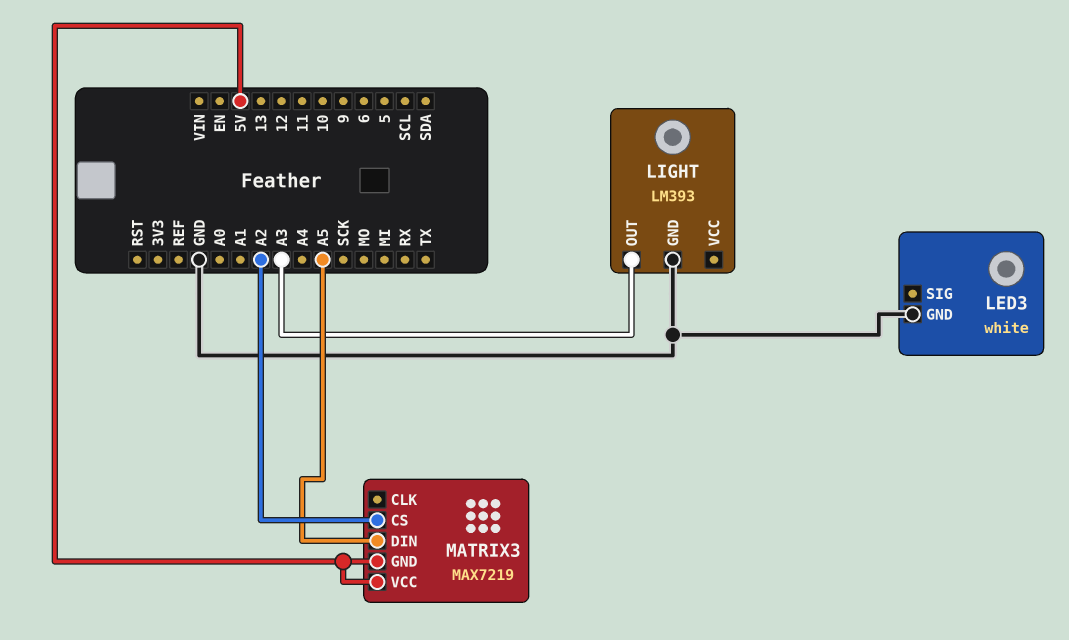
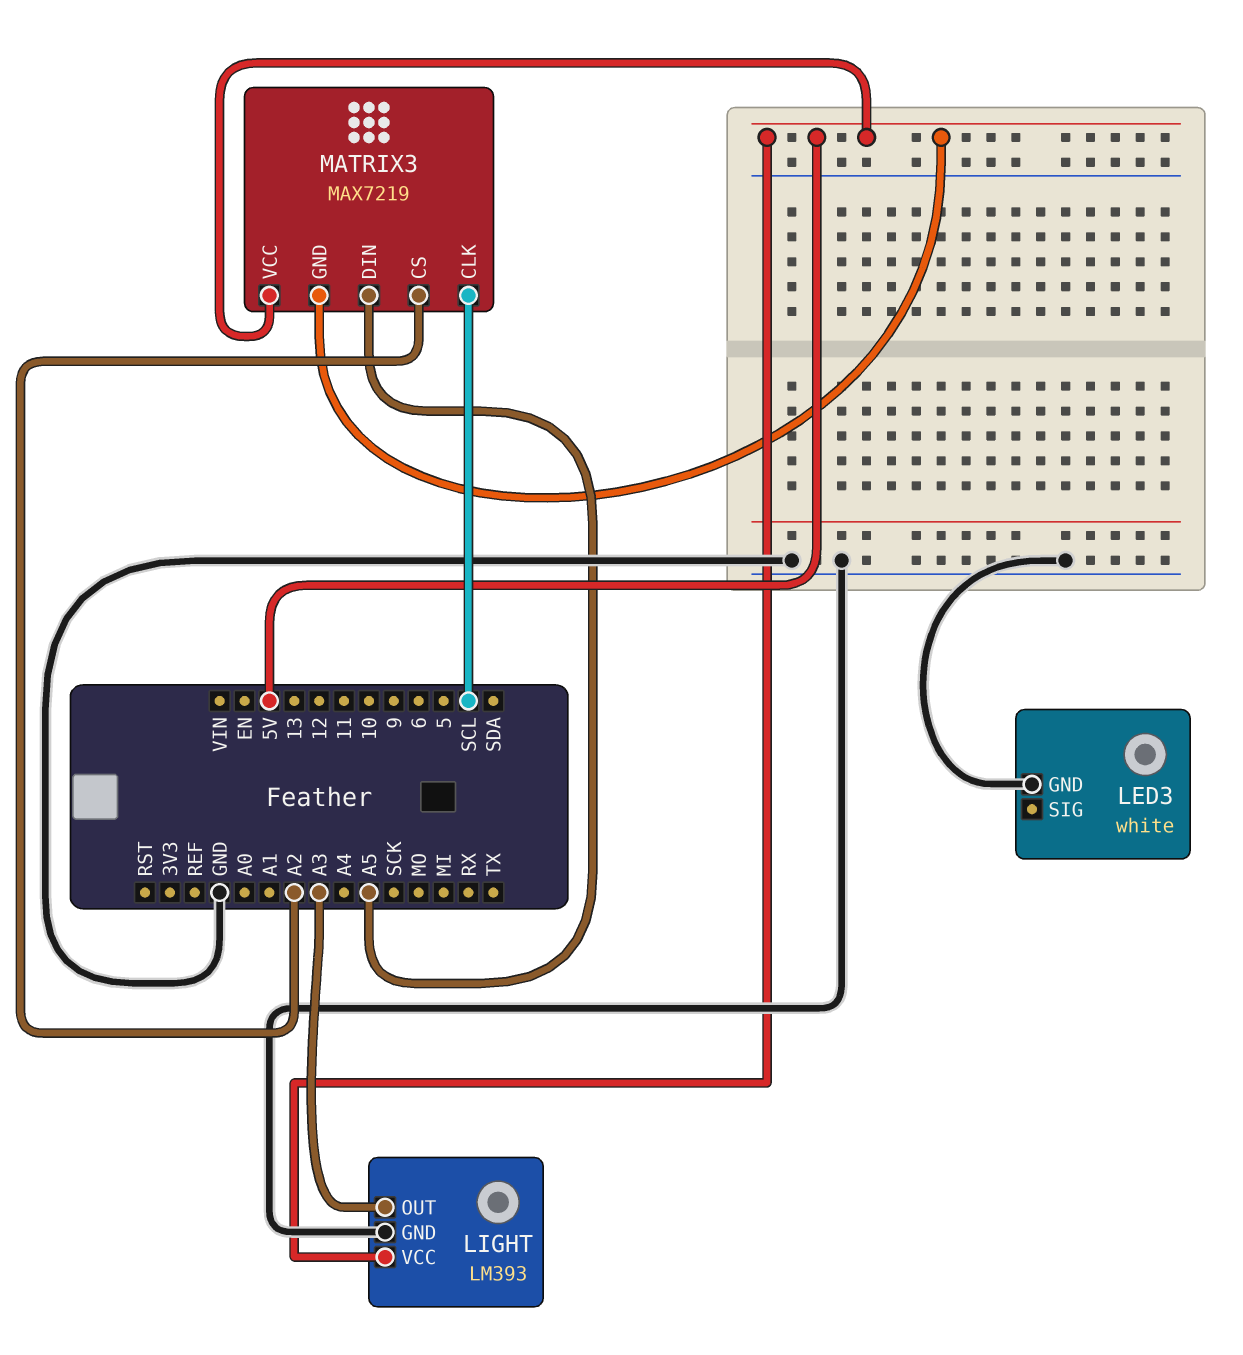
LIGHT pin VCC: none -> 5V
MATRIX3 pin CLK: none -> SCL

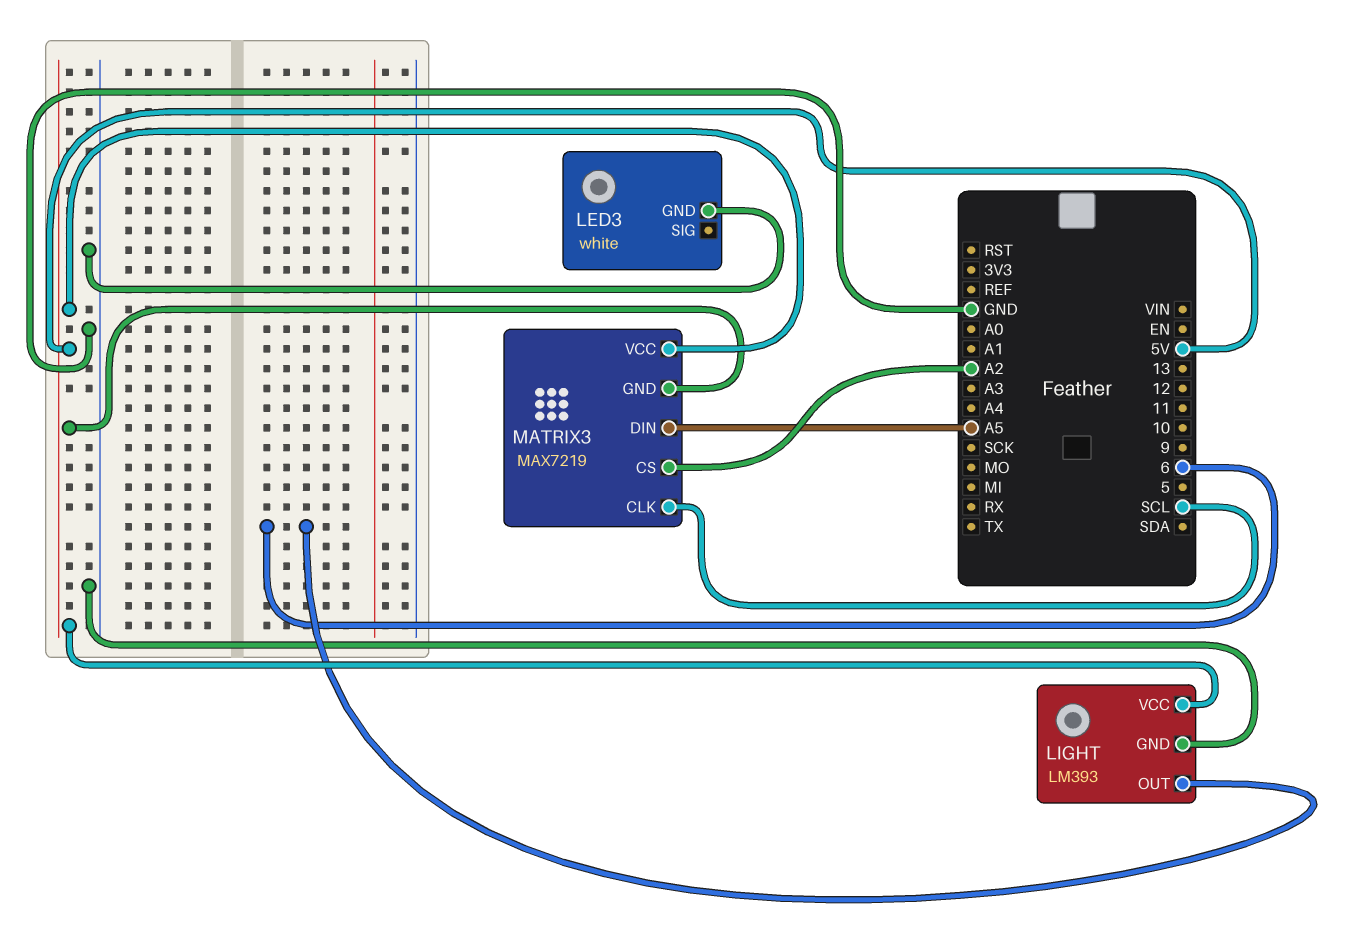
LIGHT pin OUT: A3 -> 6

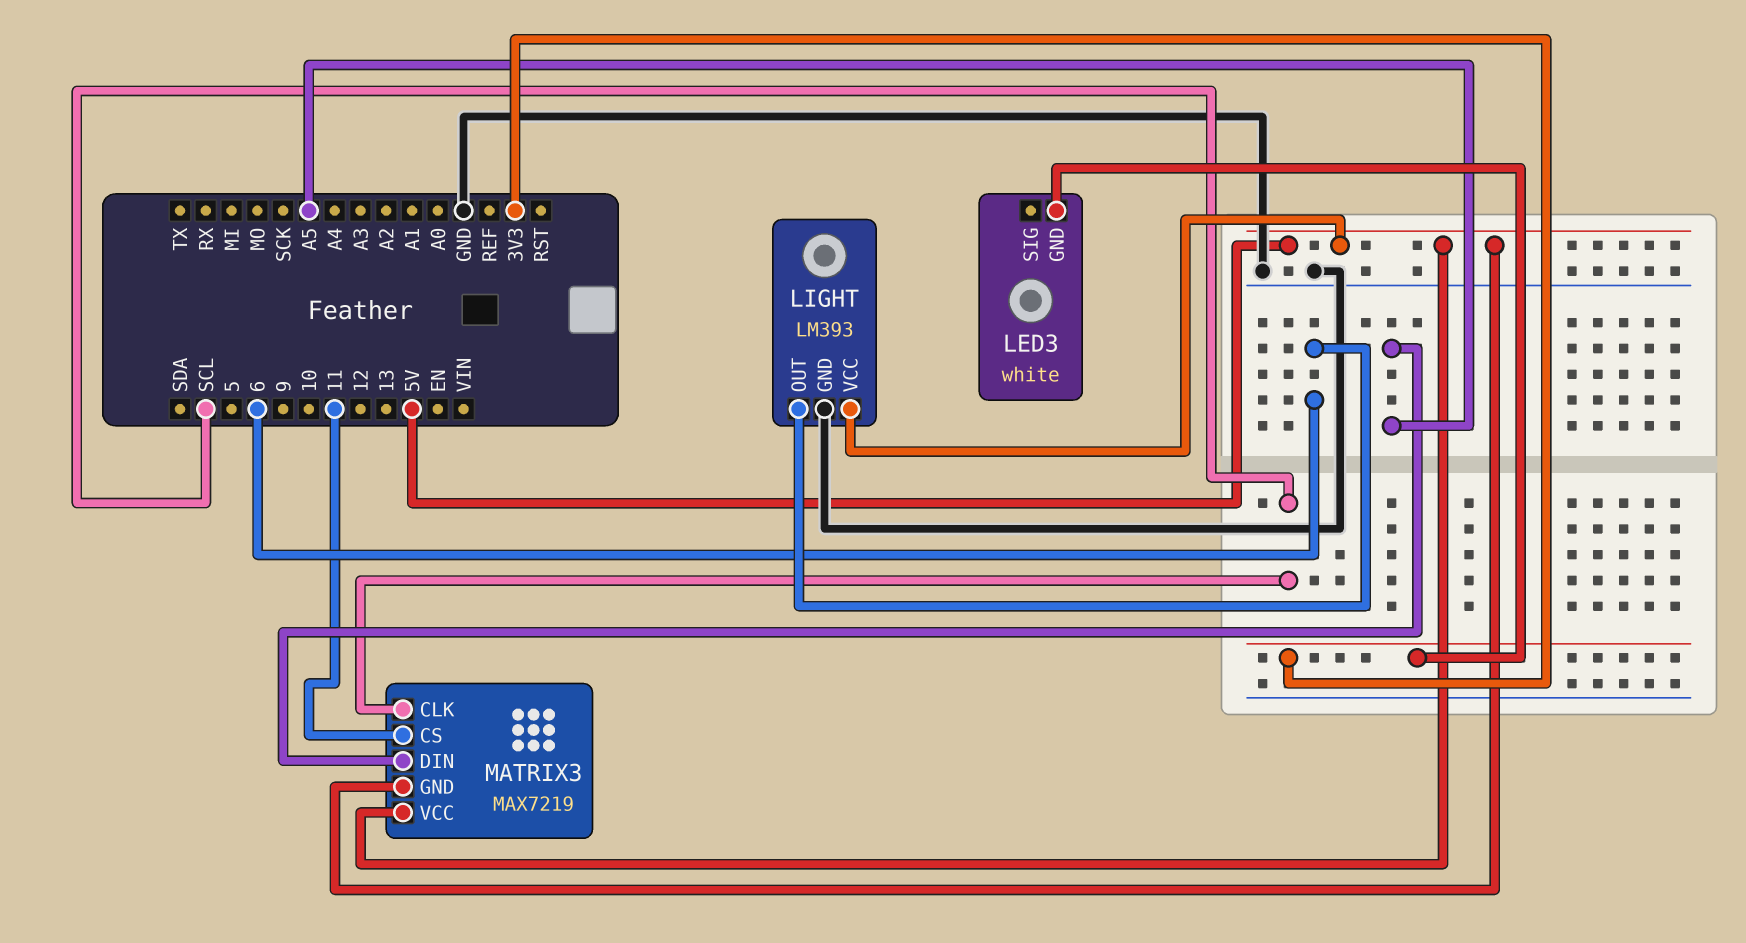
LED3 pin GND: GND -> 3V3
MATRIX3 pin CS: A2 -> 11

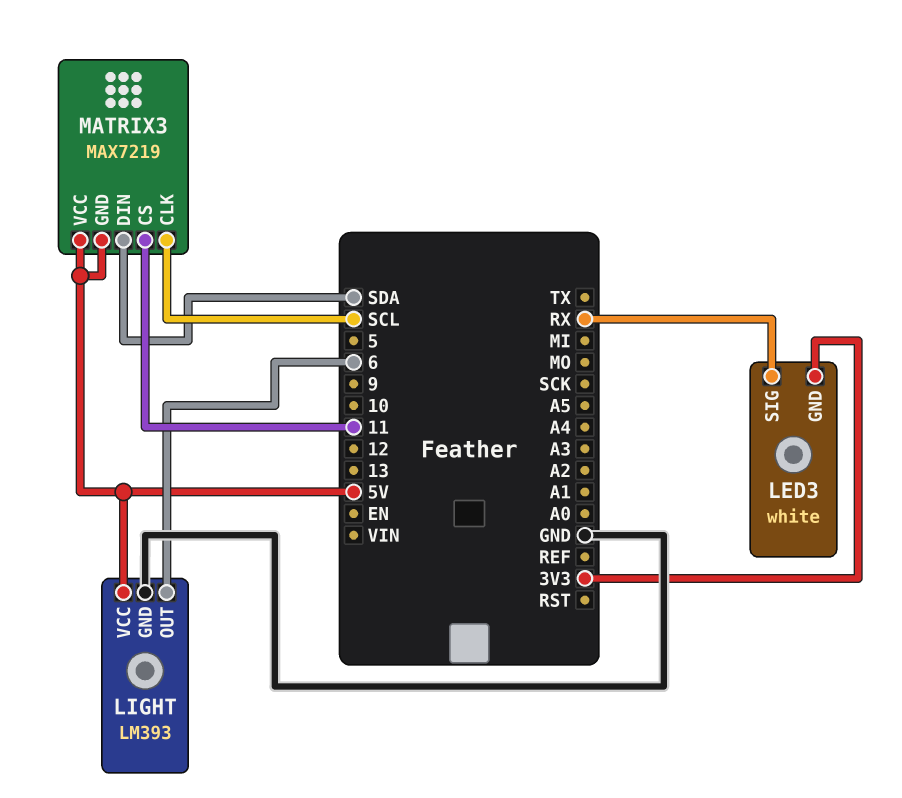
LED3 pin SIG: none -> RX
MATRIX3 pin DIN: A5 -> SDA

